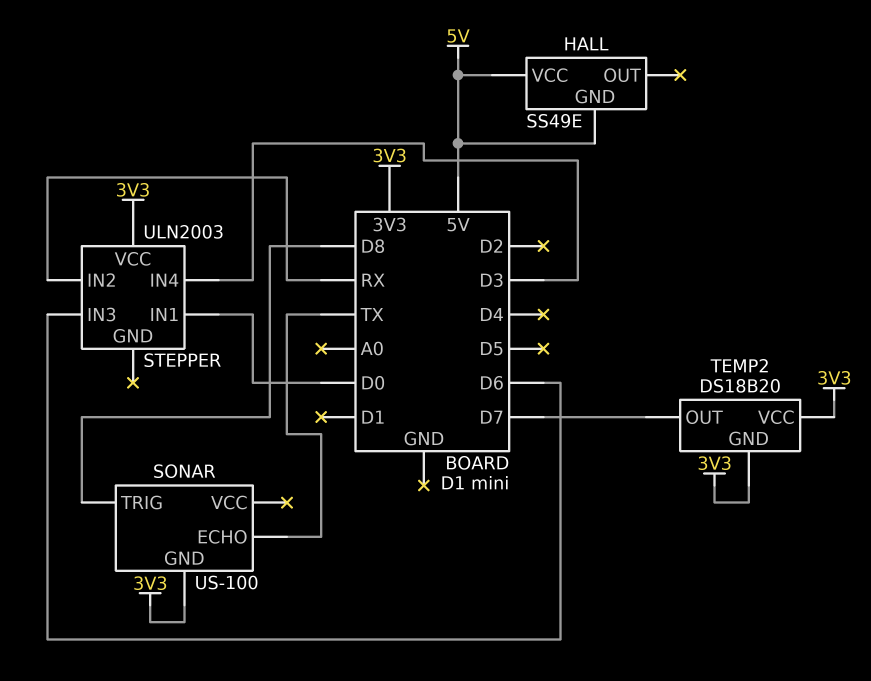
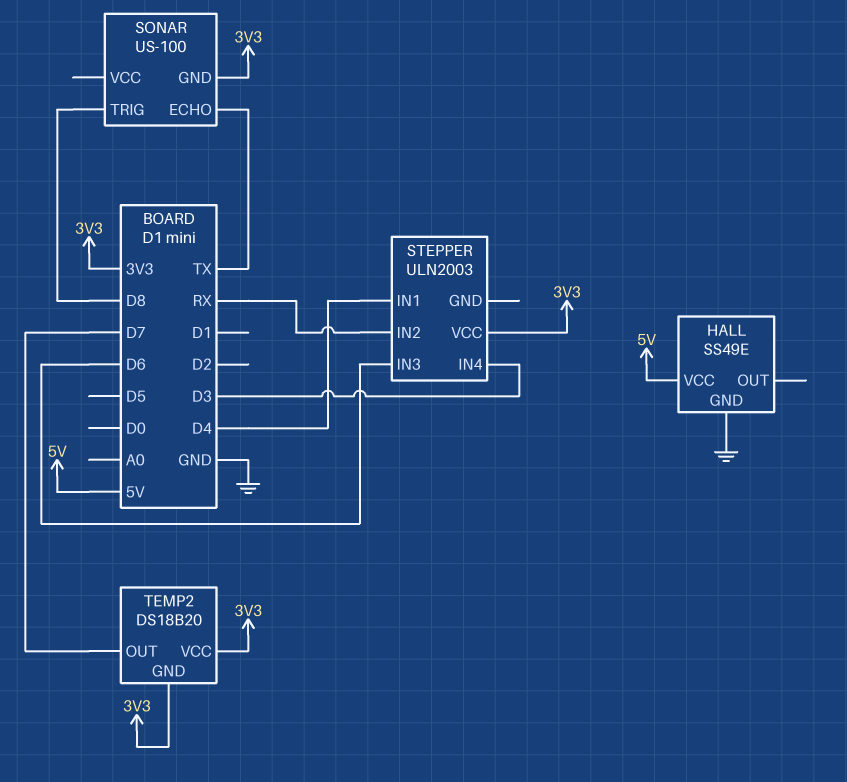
HALL pin GND: 5V -> GND
STEPPER pin IN1: D0 -> D4

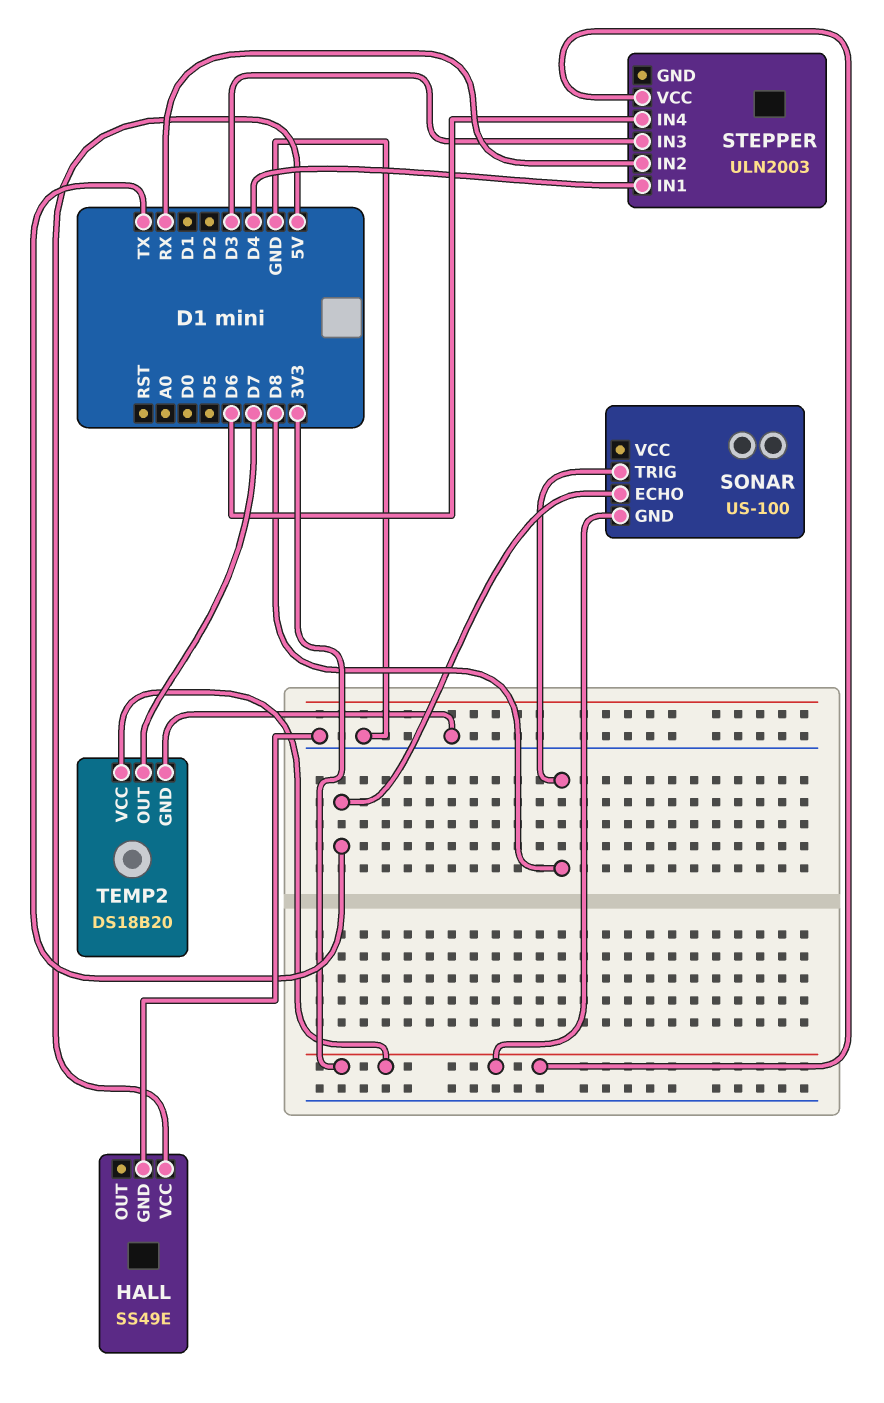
STEPPER pin IN3: D6 -> D3
STEPPER pin IN4: D3 -> D6
TEMP2 pin GND: 3V3 -> GND

